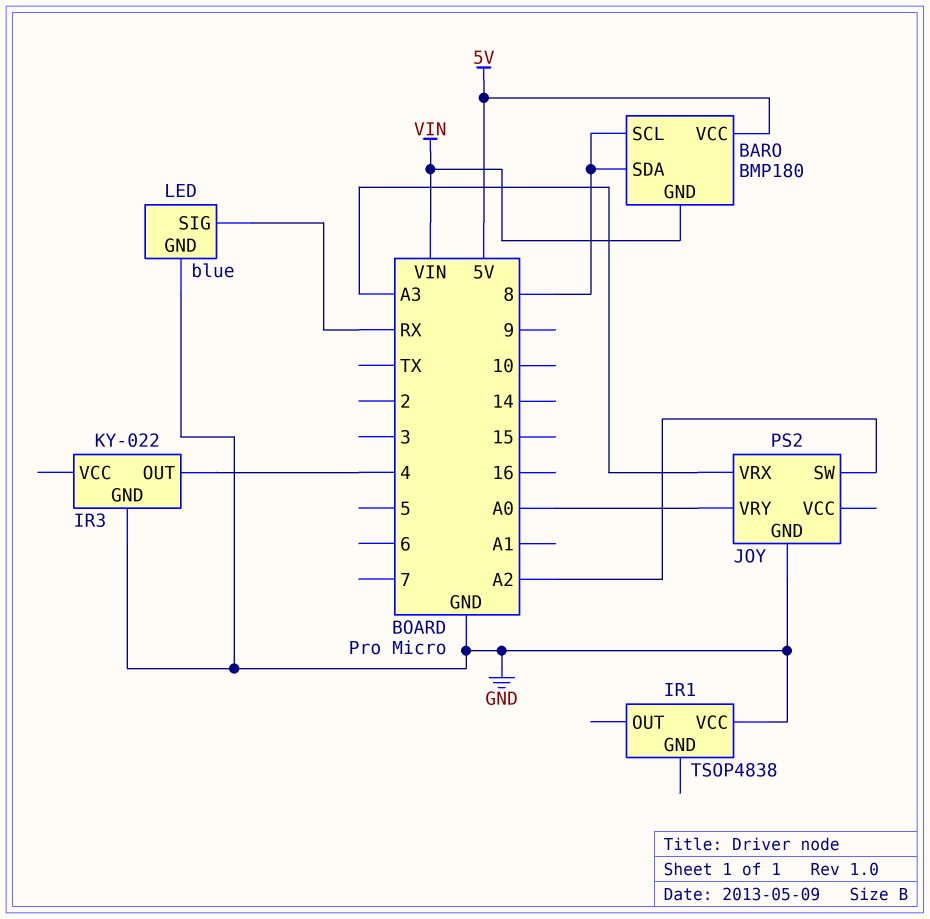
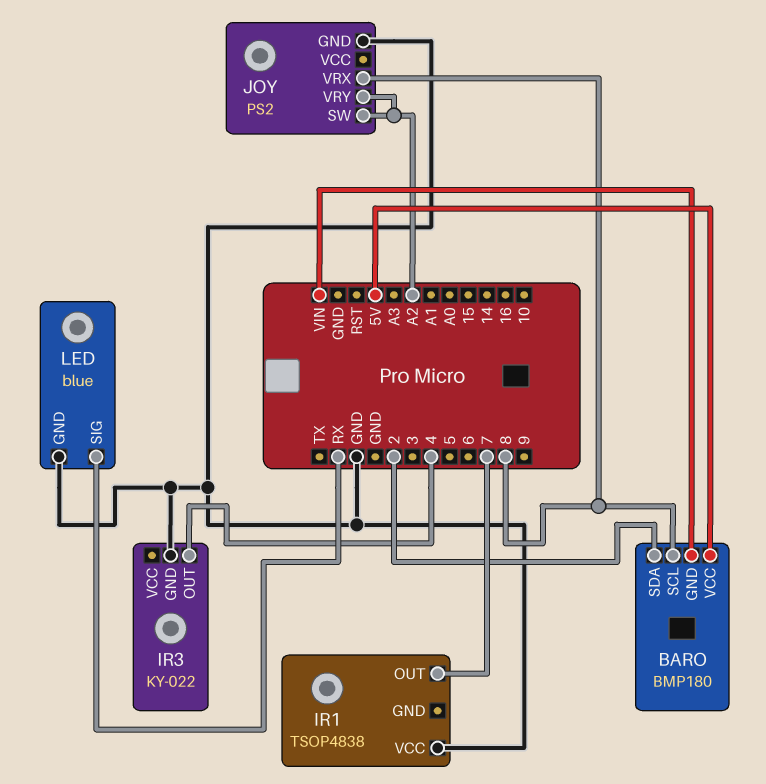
BARO pin SDA: 8 -> 2
IR1 pin OUT: none -> 7
JOY pin VRX: A3 -> 8
JOY pin VRY: A0 -> A2

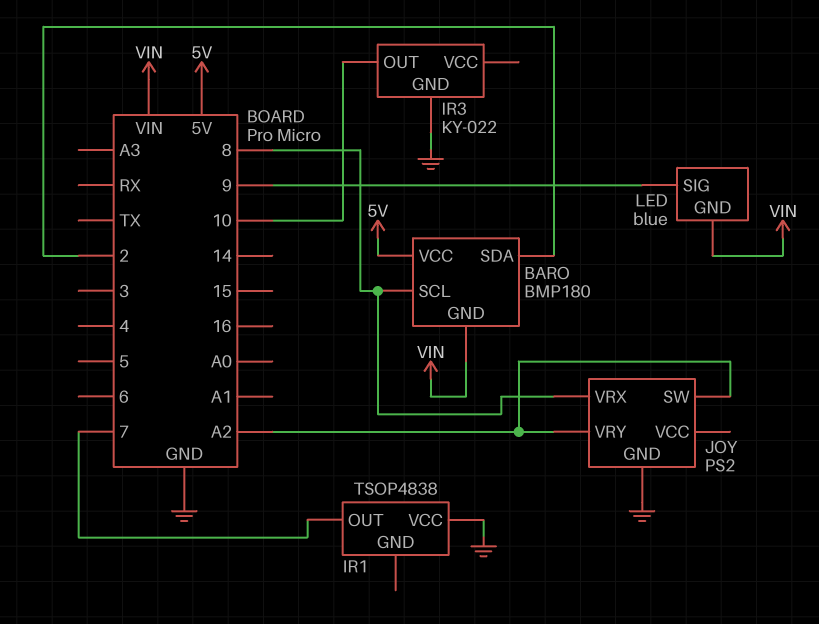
IR3 pin OUT: 4 -> 10
LED pin GND: GND -> VIN
LED pin SIG: RX -> 9

